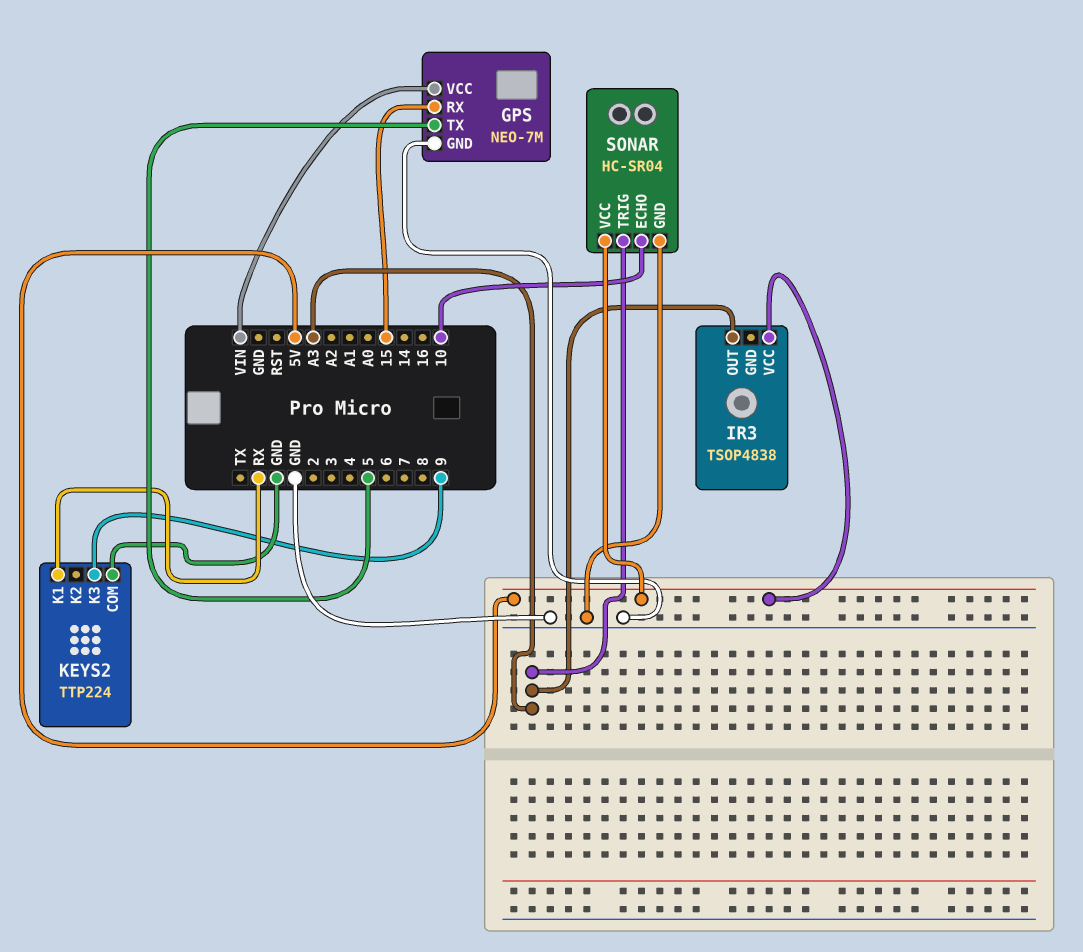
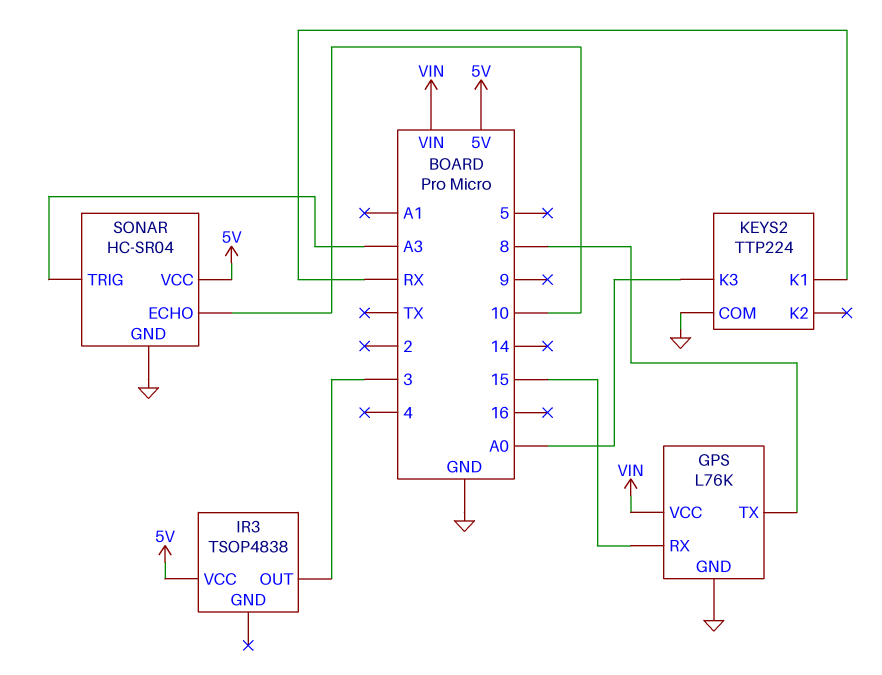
GPS: NEO-7M -> L76K
GPS pin TX: 5 -> 8
IR3 pin OUT: A3 -> 3
KEYS2 pin K3: 9 -> A0

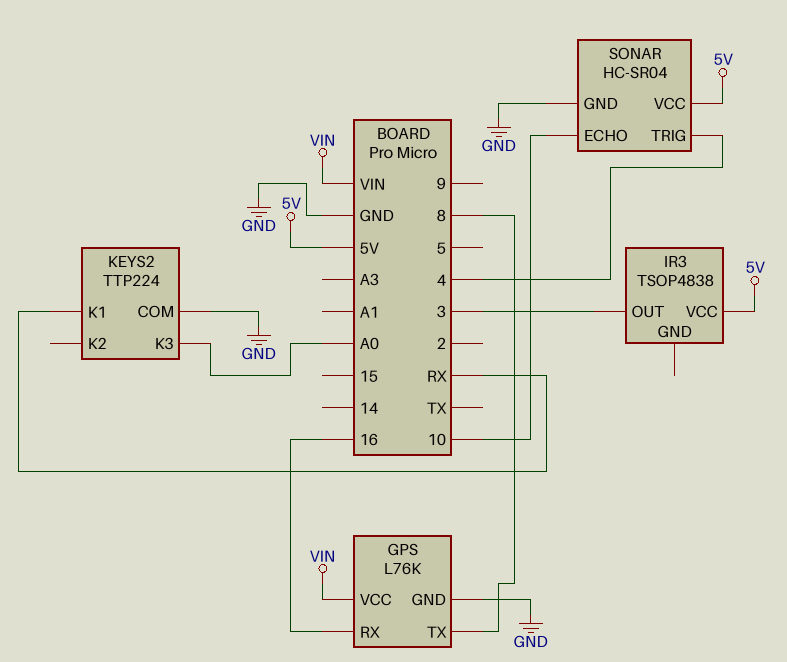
GPS pin RX: 15 -> 16
SONAR pin TRIG: A3 -> 4

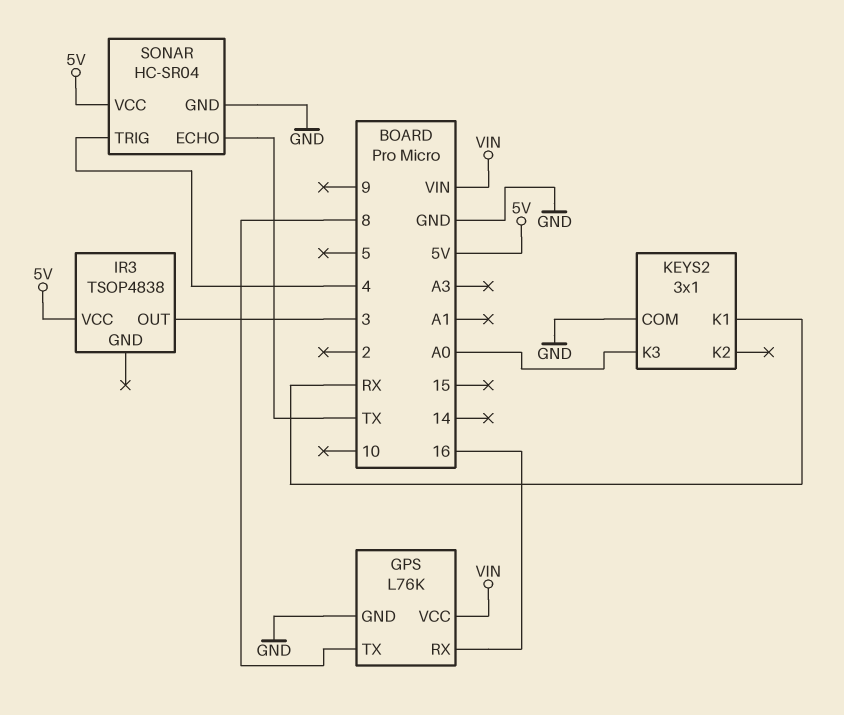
KEYS2: TTP224 -> 3x1
SONAR pin ECHO: 10 -> TX

